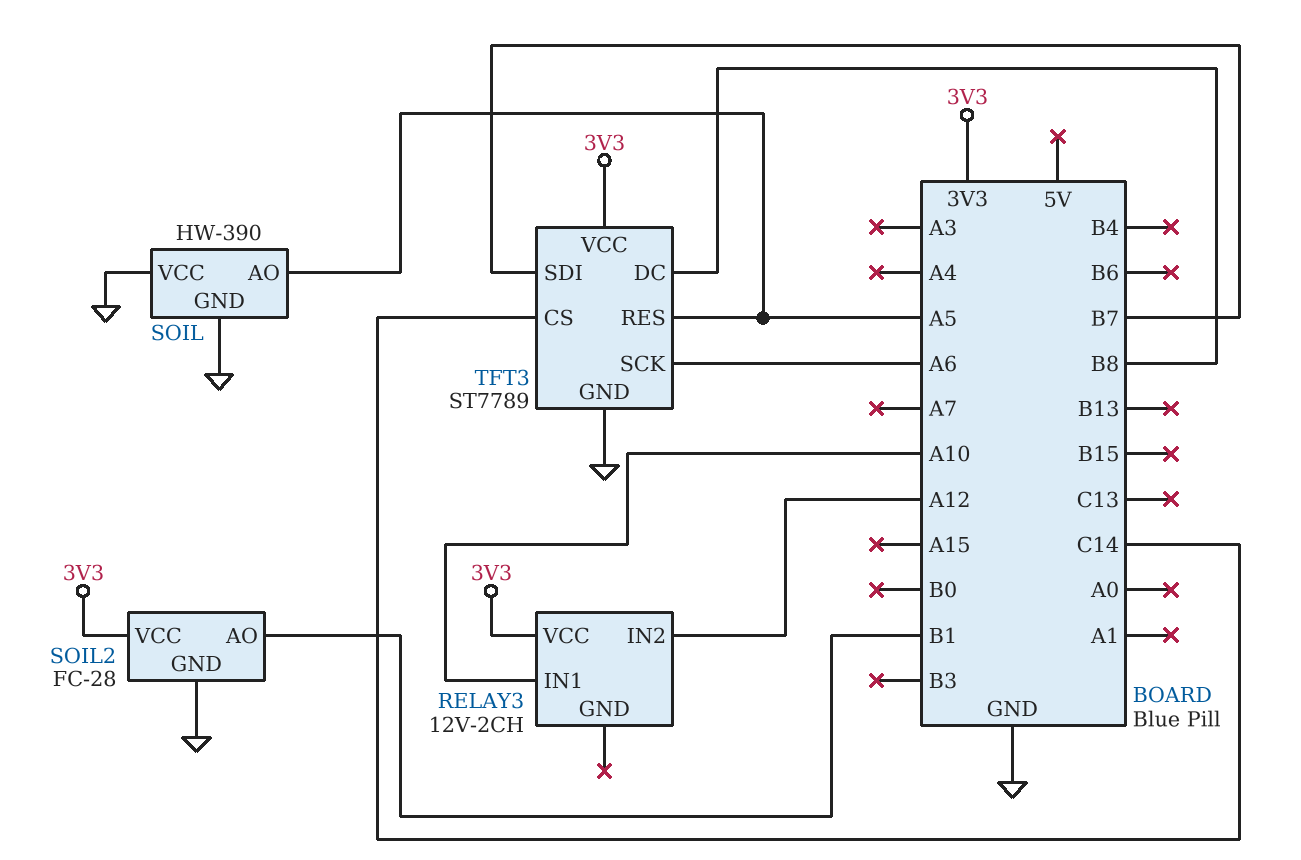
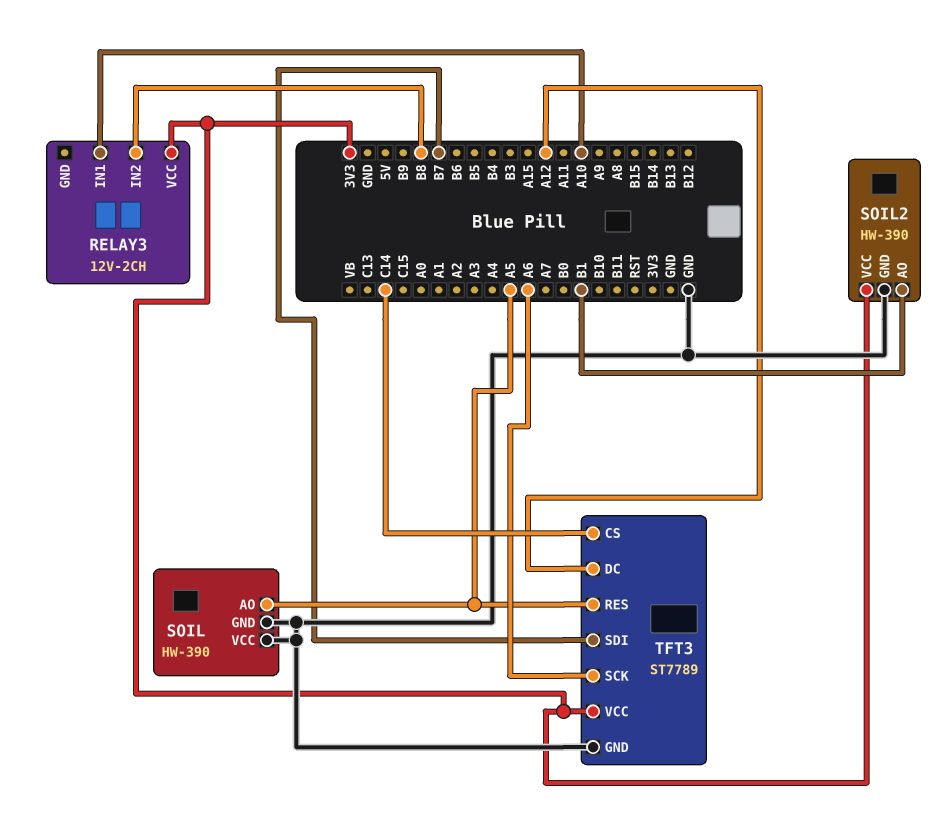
RELAY3 pin IN2: A12 -> B8
SOIL2: FC-28 -> HW-390
TFT3 pin DC: B8 -> A12

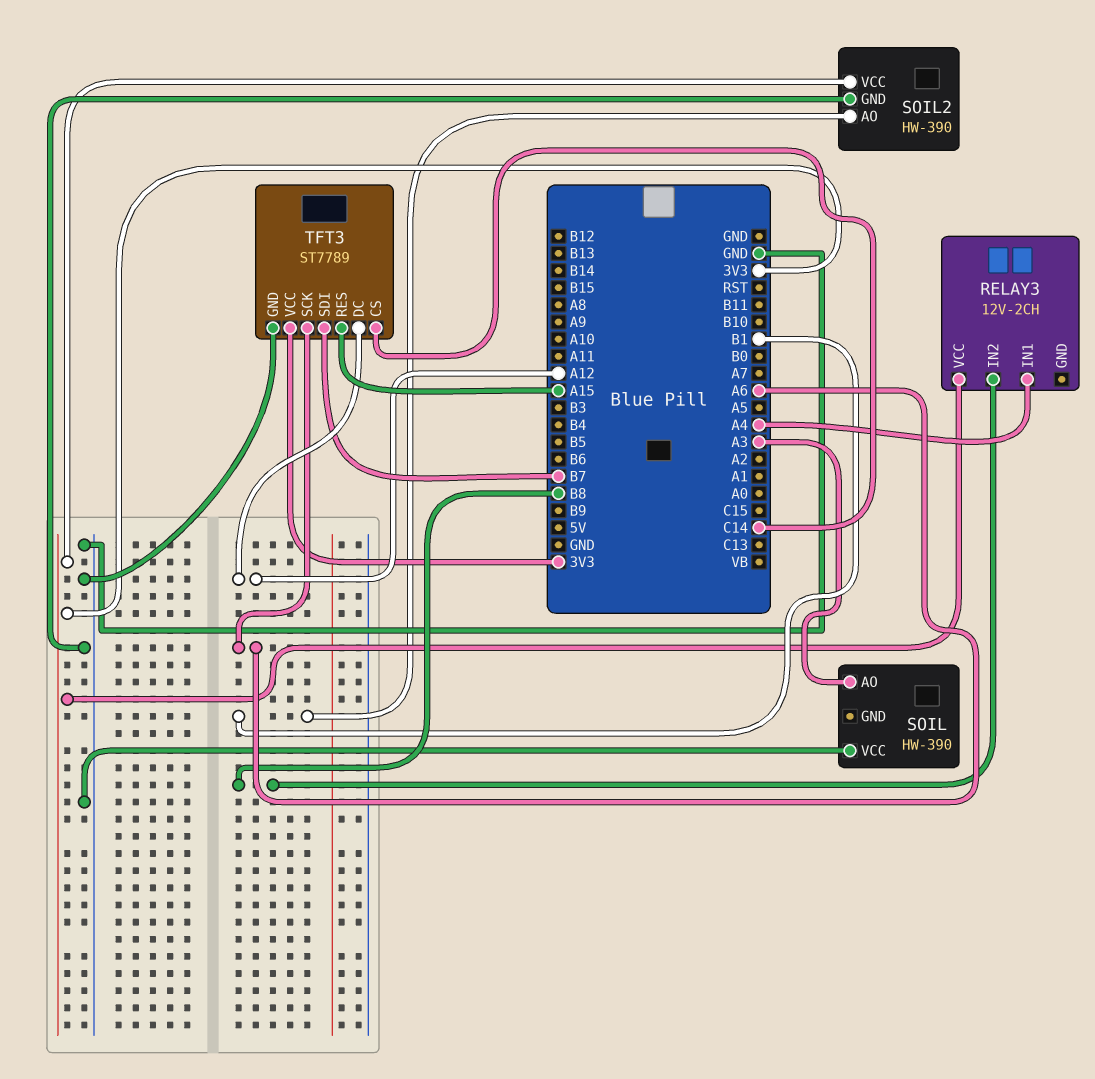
RELAY3 pin IN1: A10 -> A4
SOIL pin AO: A5 -> A3
SOIL pin GND: GND -> none
TFT3 pin RES: A5 -> A15

